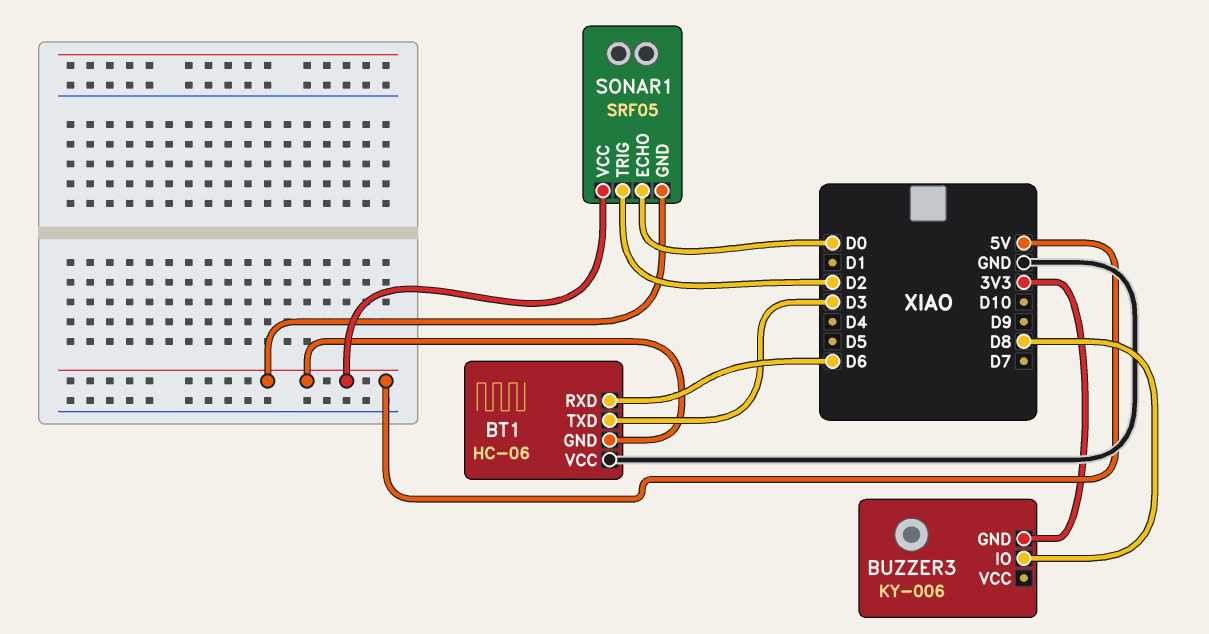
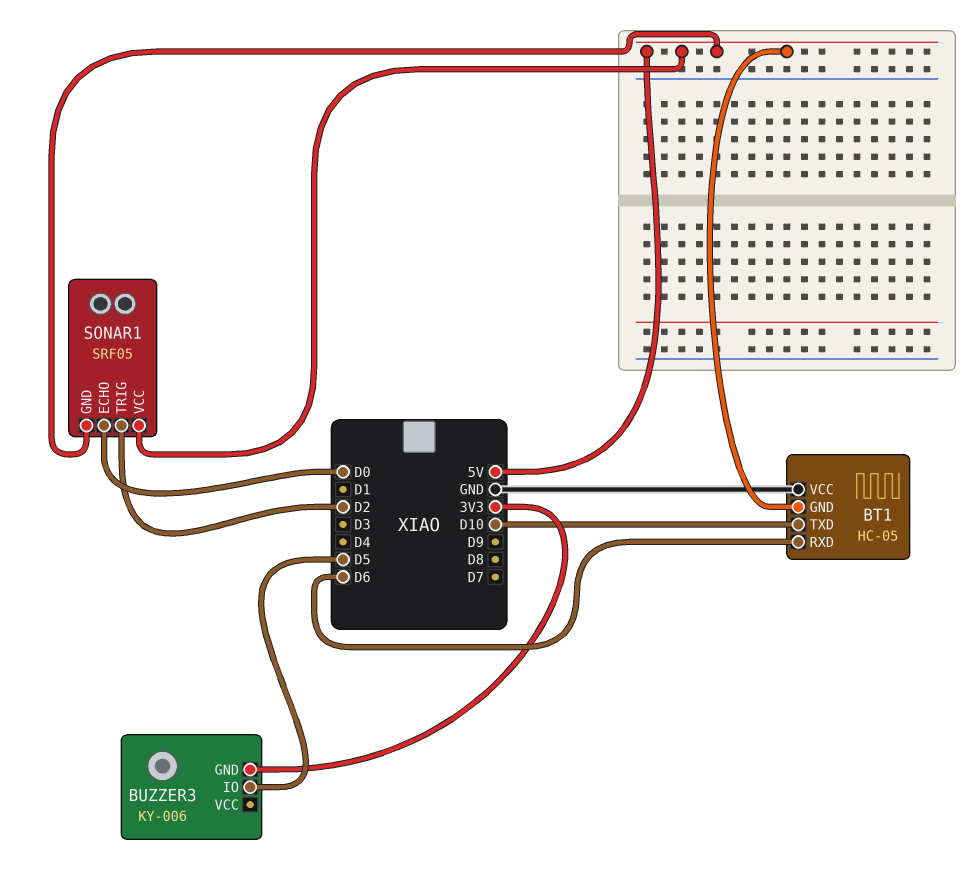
BT1: HC-06 -> HC-05
BT1 pin TXD: D3 -> D10
BUZZER3 pin IO: D8 -> D5

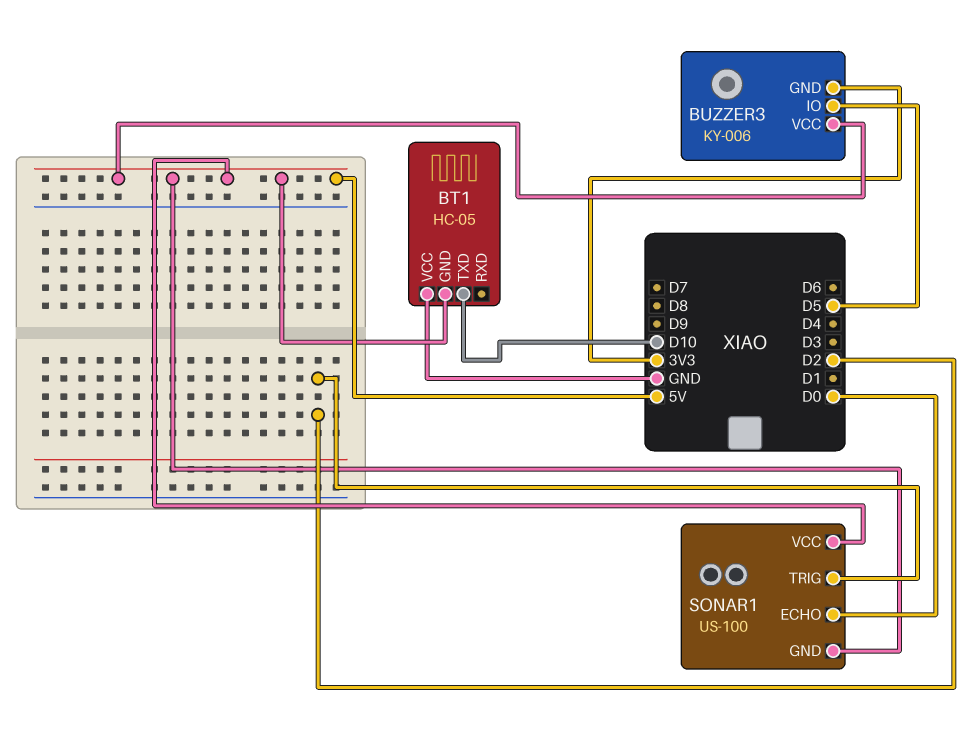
BT1 pin RXD: D6 -> none
BUZZER3 pin VCC: none -> 5V
SONAR1: SRF05 -> US-100

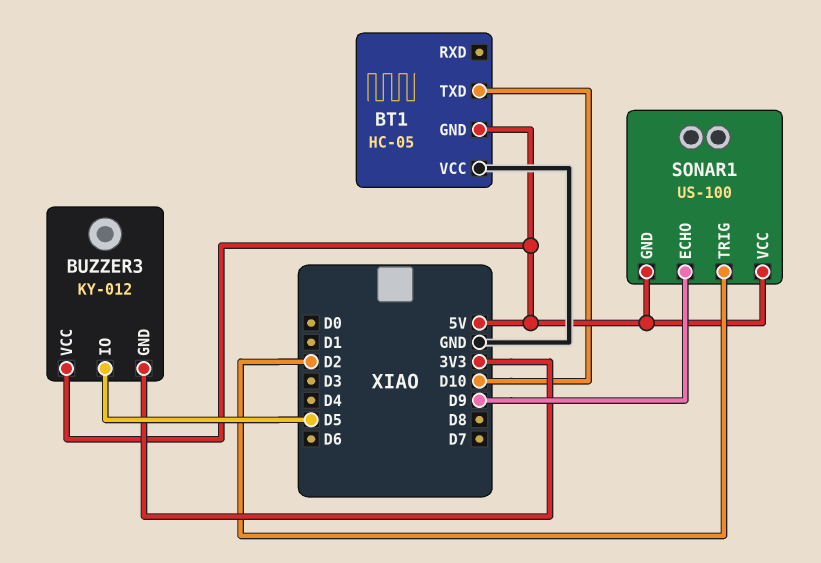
BUZZER3: KY-006 -> KY-012
SONAR1 pin ECHO: D0 -> D9

